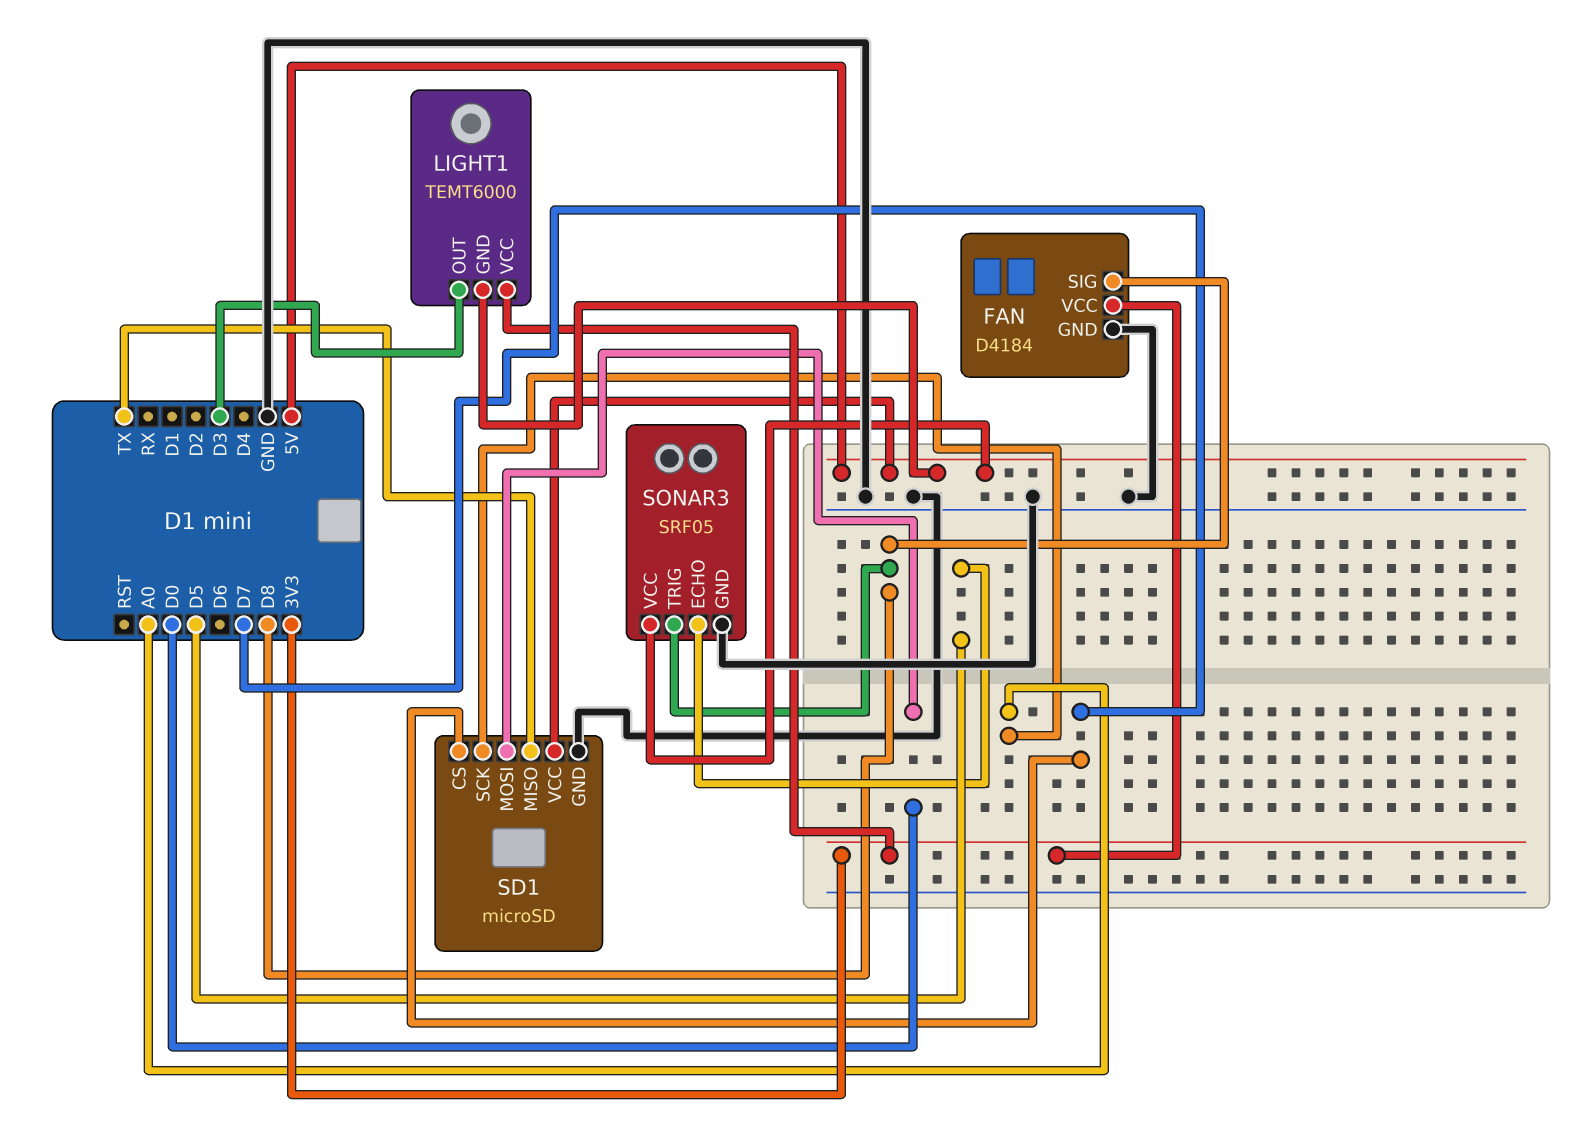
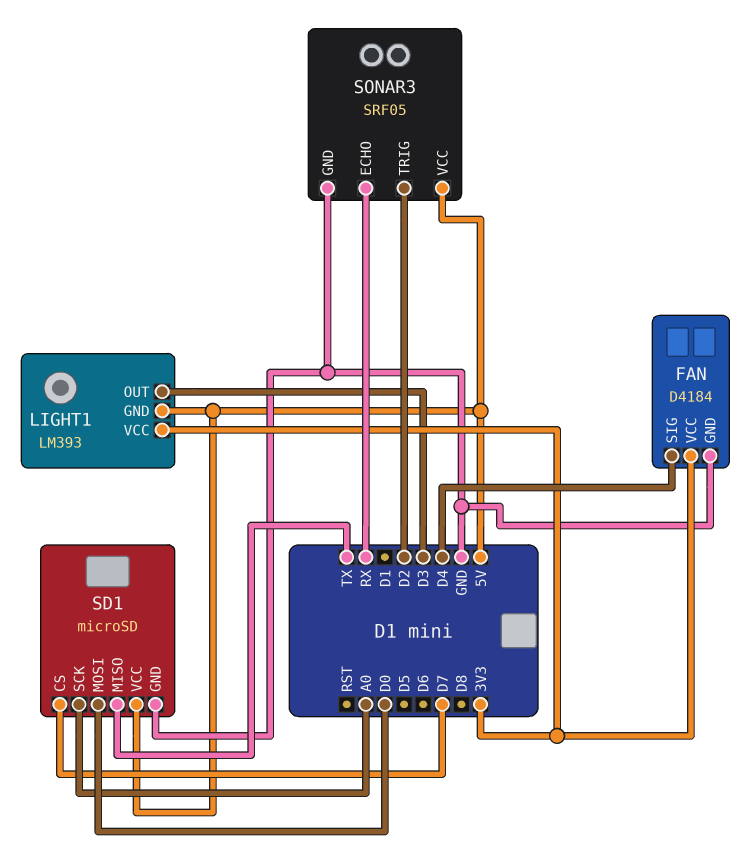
FAN pin SIG: D8 -> D4
LIGHT1: TEMT6000 -> LM393
SONAR3 pin ECHO: D5 -> RX
SONAR3 pin TRIG: D8 -> D2

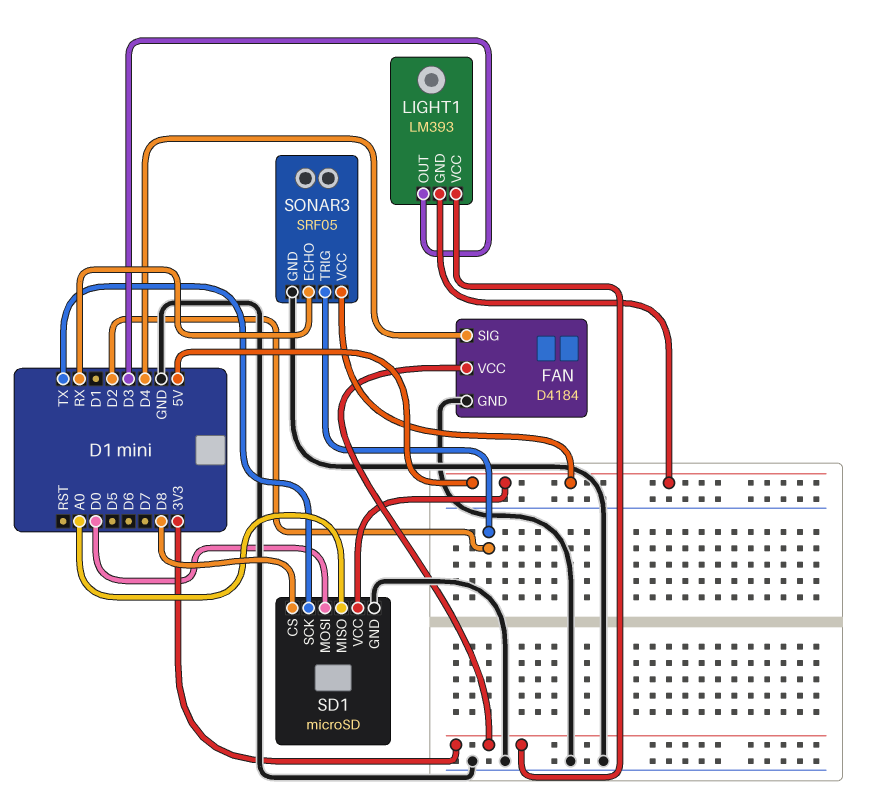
SD1 pin CS: D7 -> D8
SD1 pin MISO: TX -> A0
SD1 pin SCK: A0 -> TX

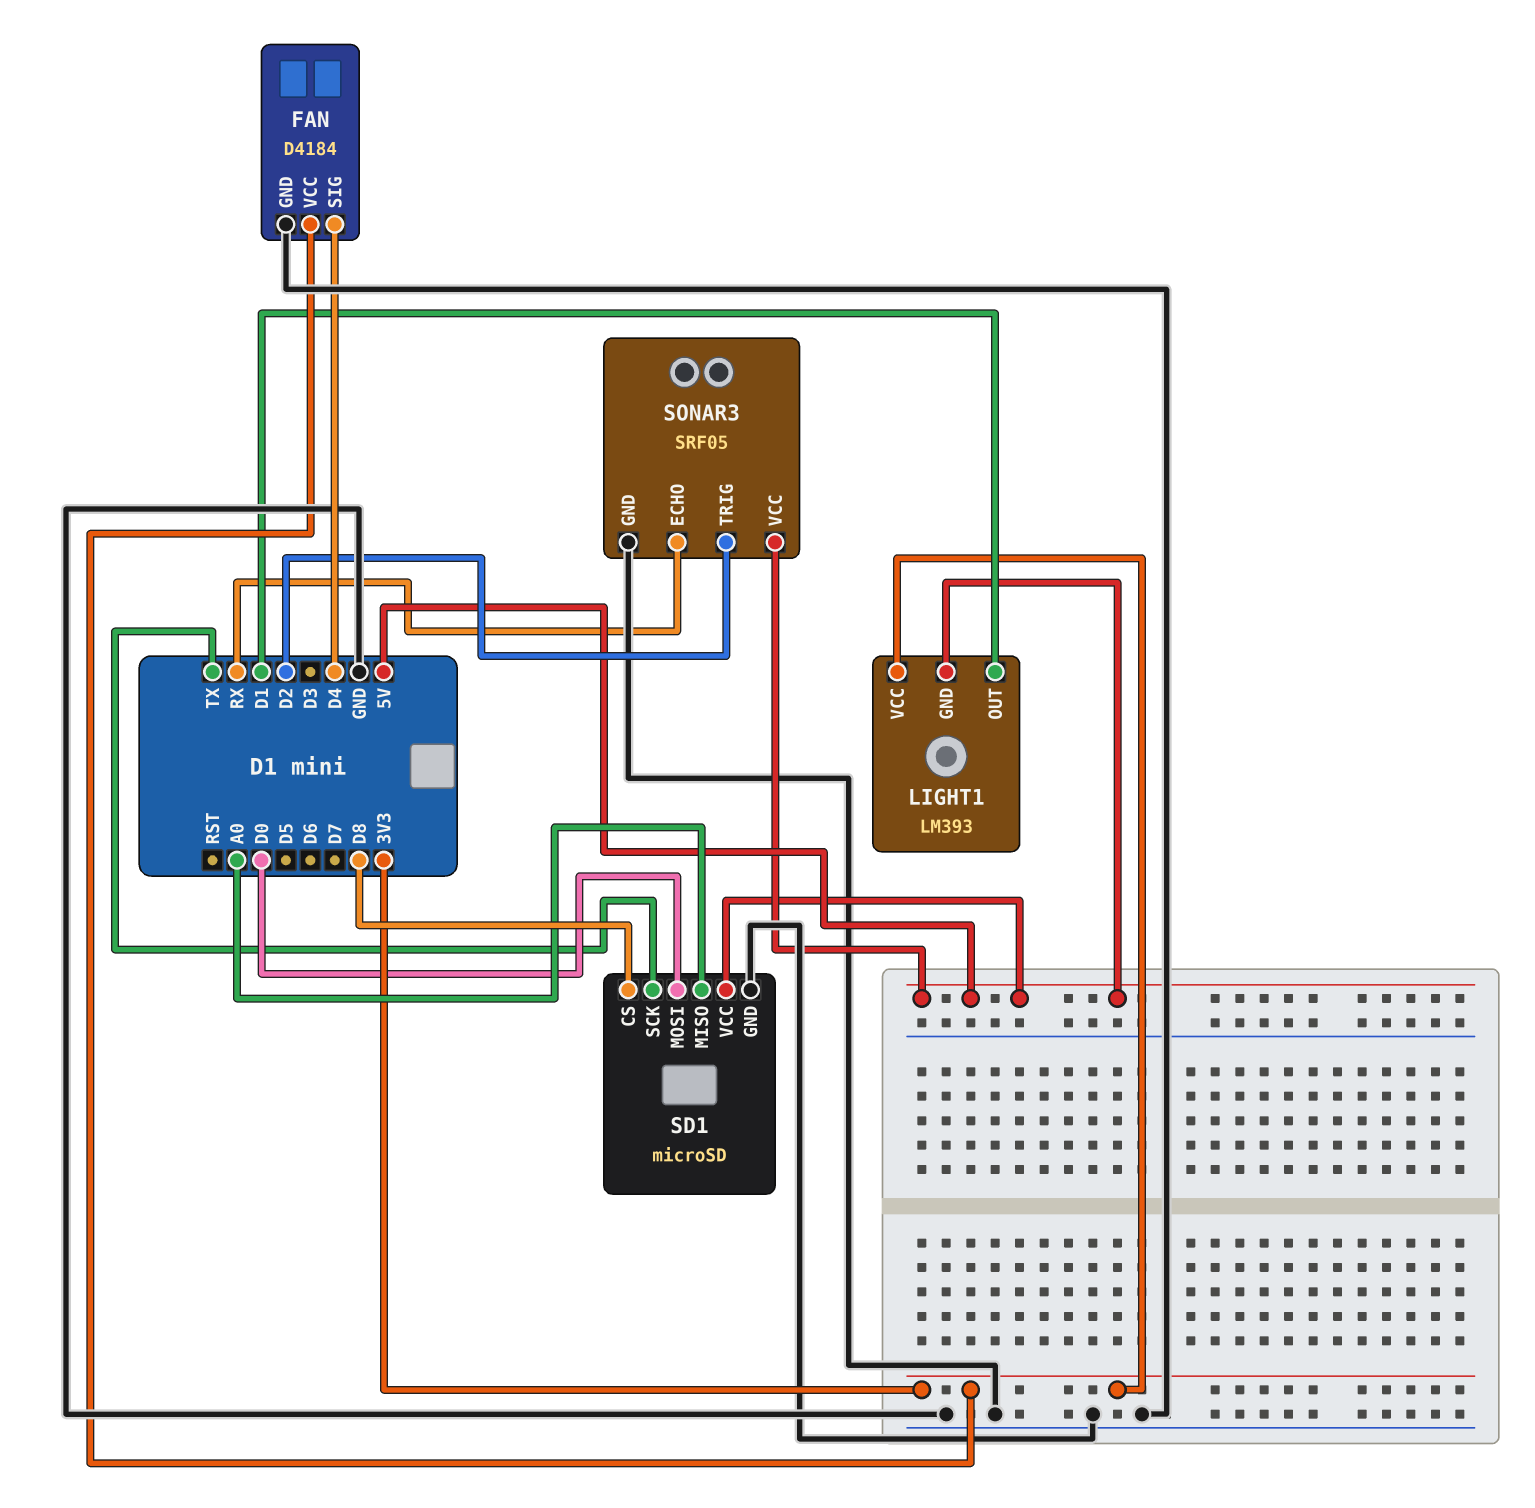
LIGHT1 pin OUT: D3 -> D1

